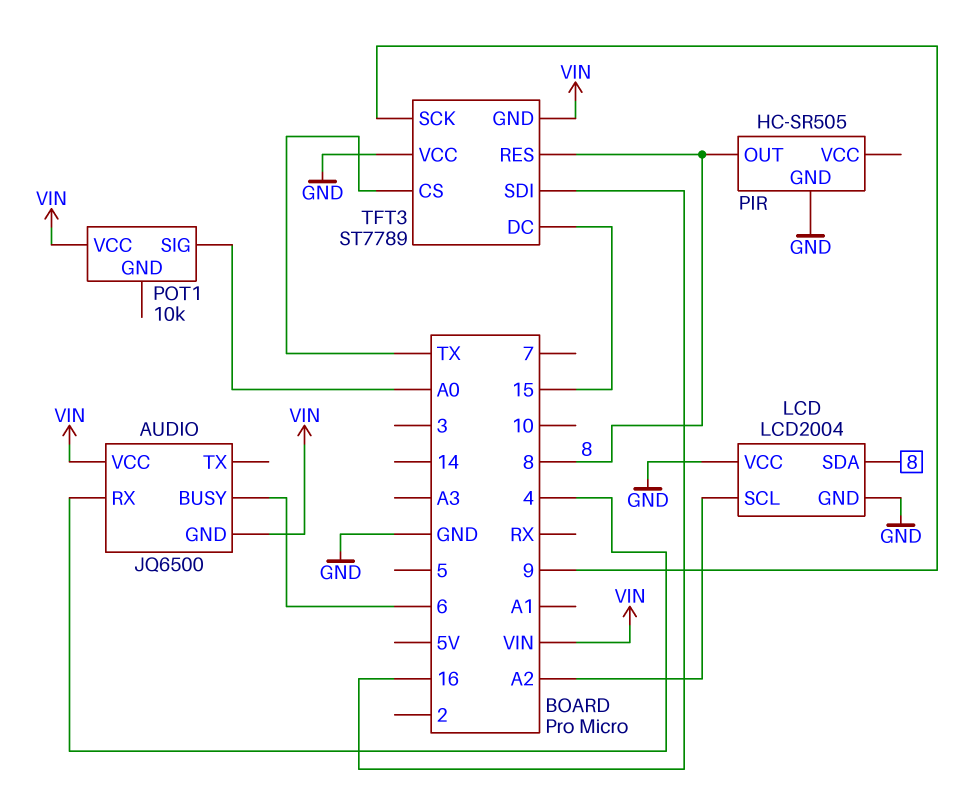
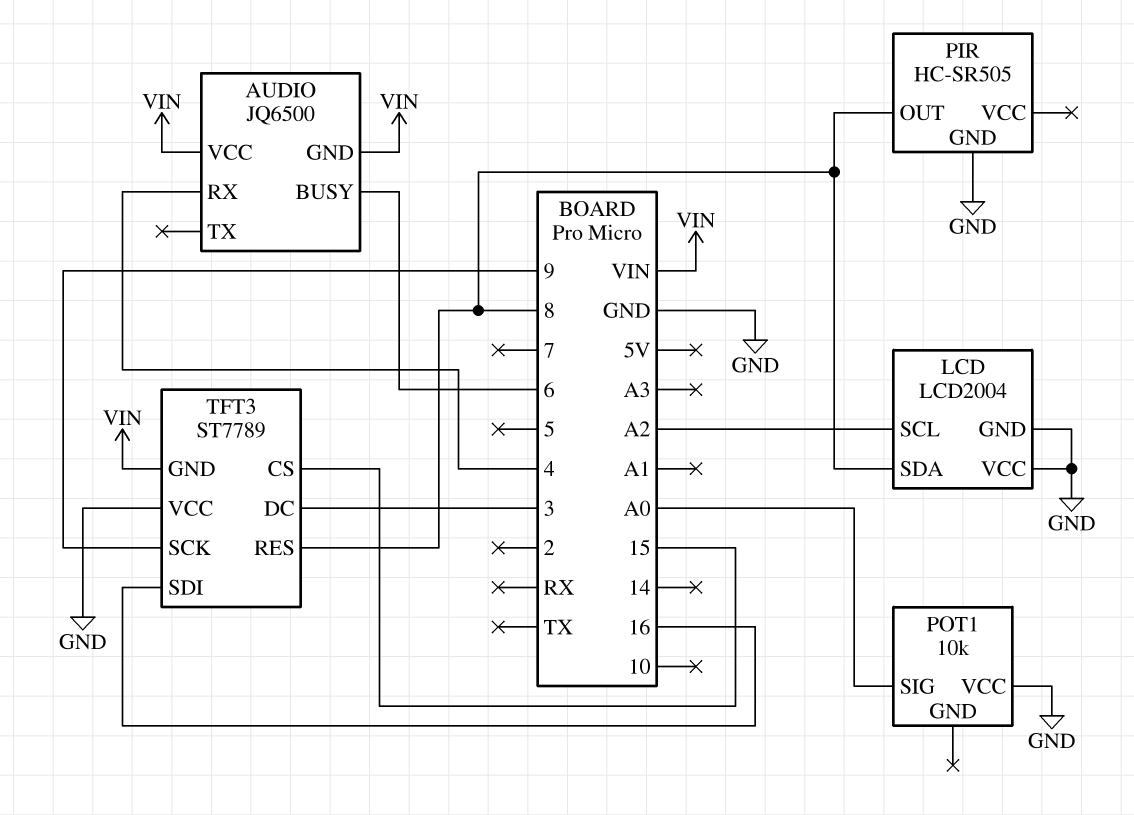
POT1 pin VCC: VIN -> GND
TFT3 pin CS: TX -> 15
TFT3 pin DC: 15 -> 3

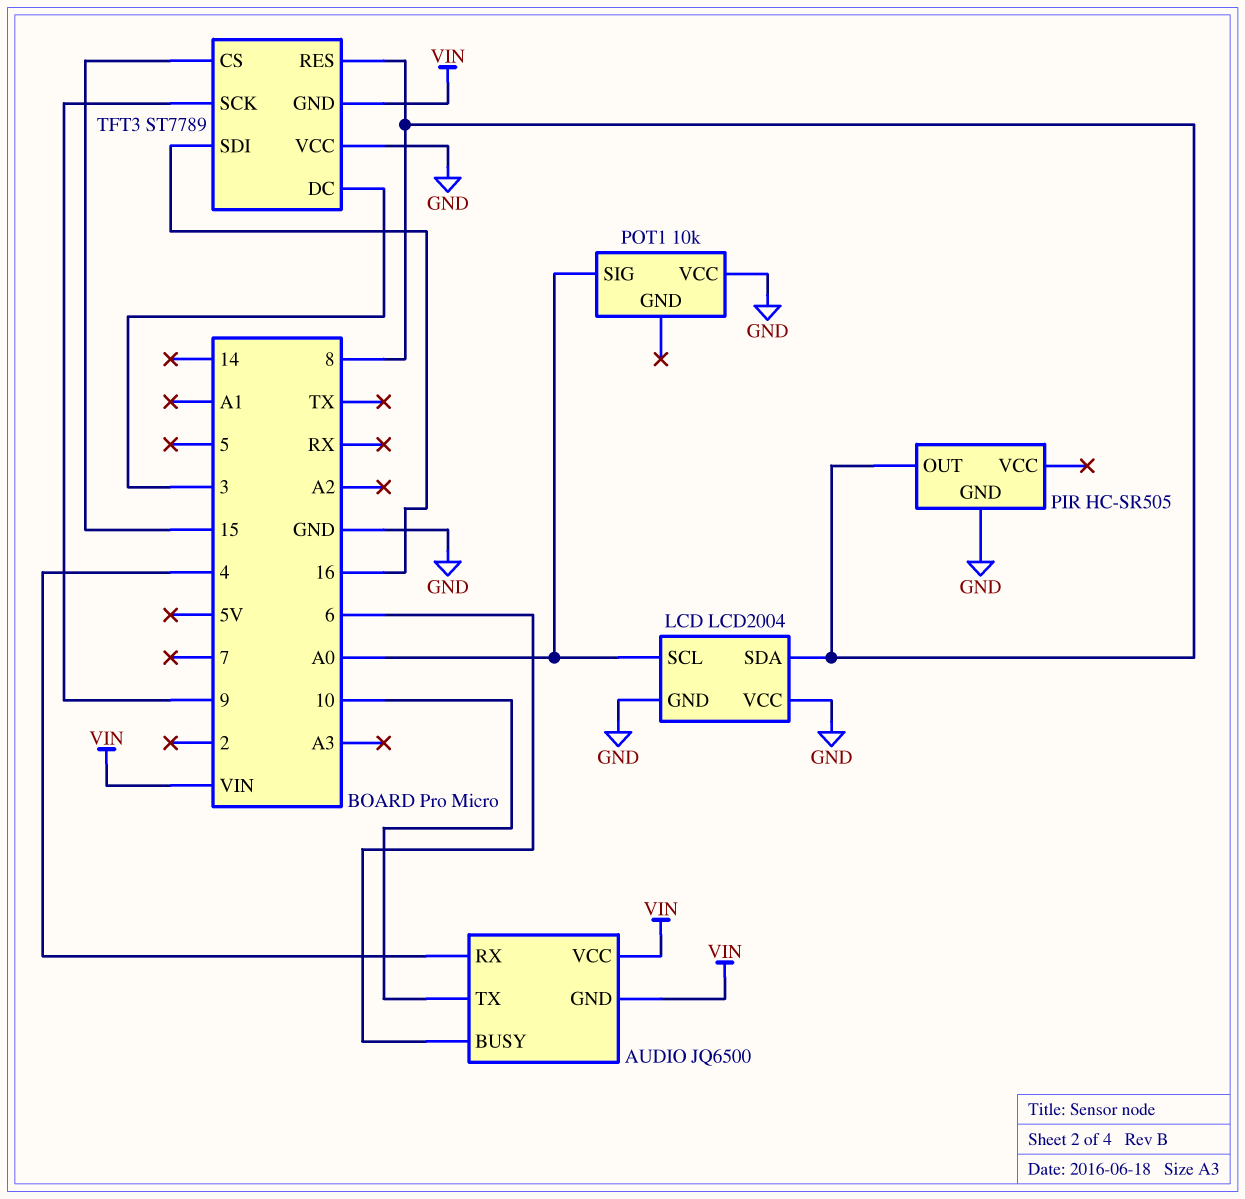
AUDIO pin TX: none -> 10
LCD pin SCL: A2 -> A0

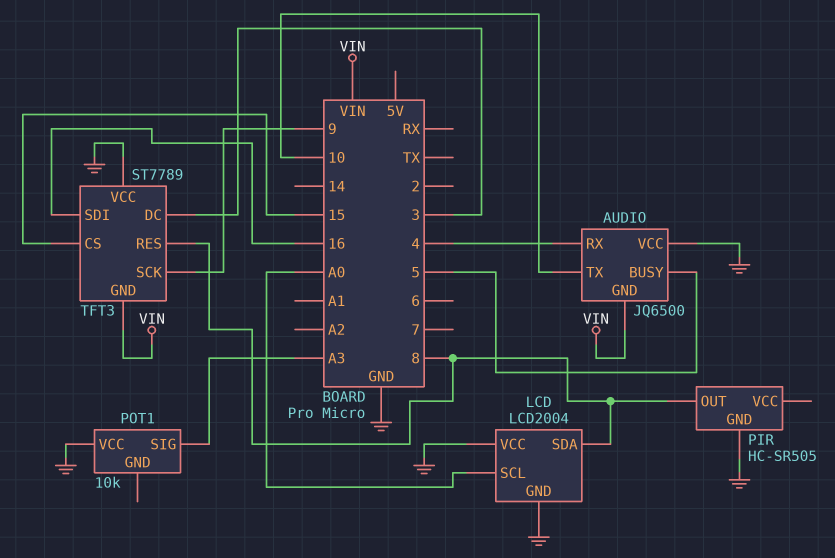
AUDIO pin BUSY: 6 -> 5
AUDIO pin VCC: VIN -> GND
POT1 pin SIG: A0 -> A3

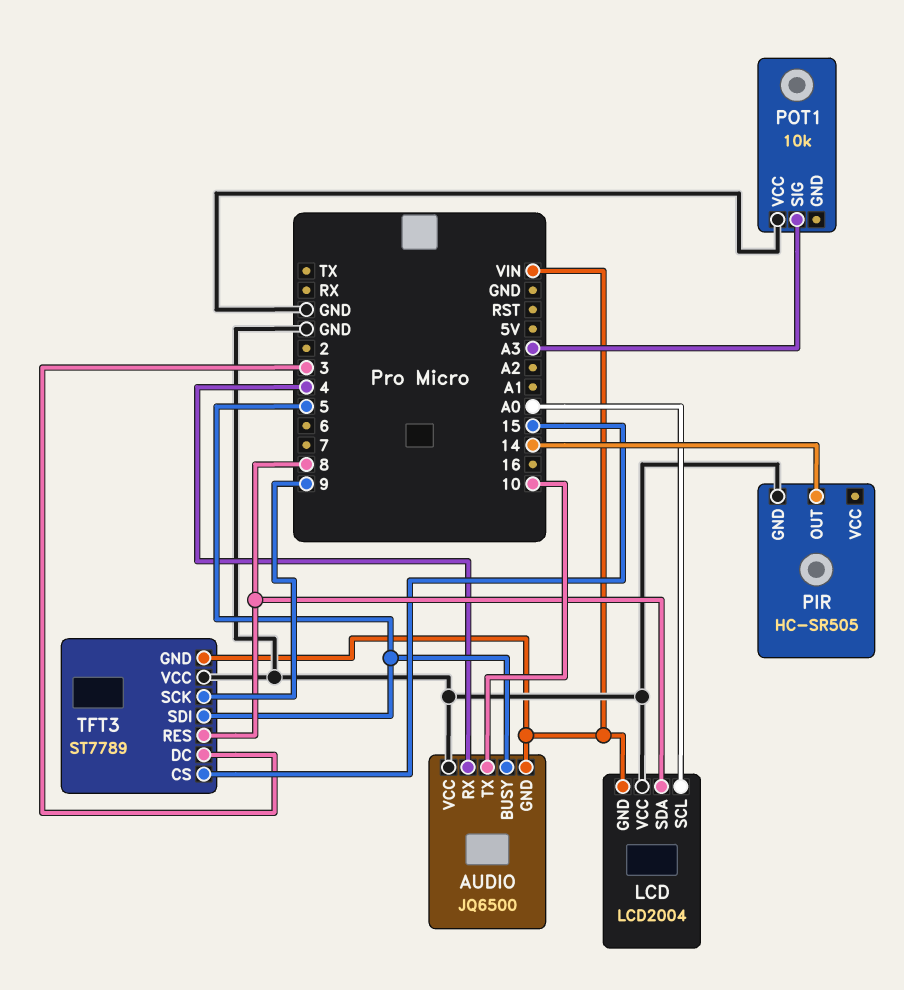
LCD pin GND: GND -> VIN
PIR pin OUT: 8 -> 14
TFT3 pin SDI: 16 -> 5

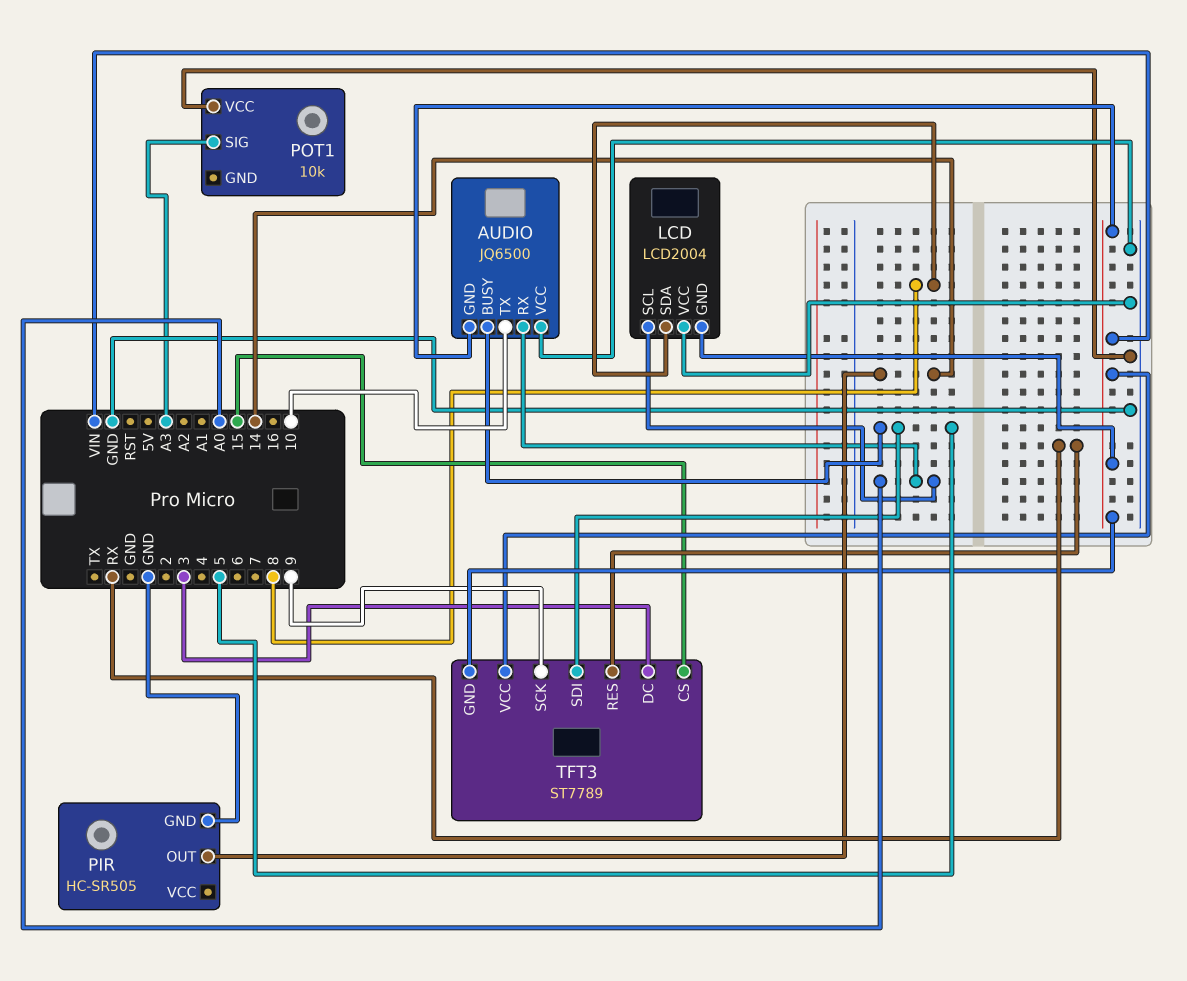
AUDIO pin RX: 4 -> A0
TFT3 pin RES: 8 -> RX
TFT3 pin VCC: GND -> VIN

